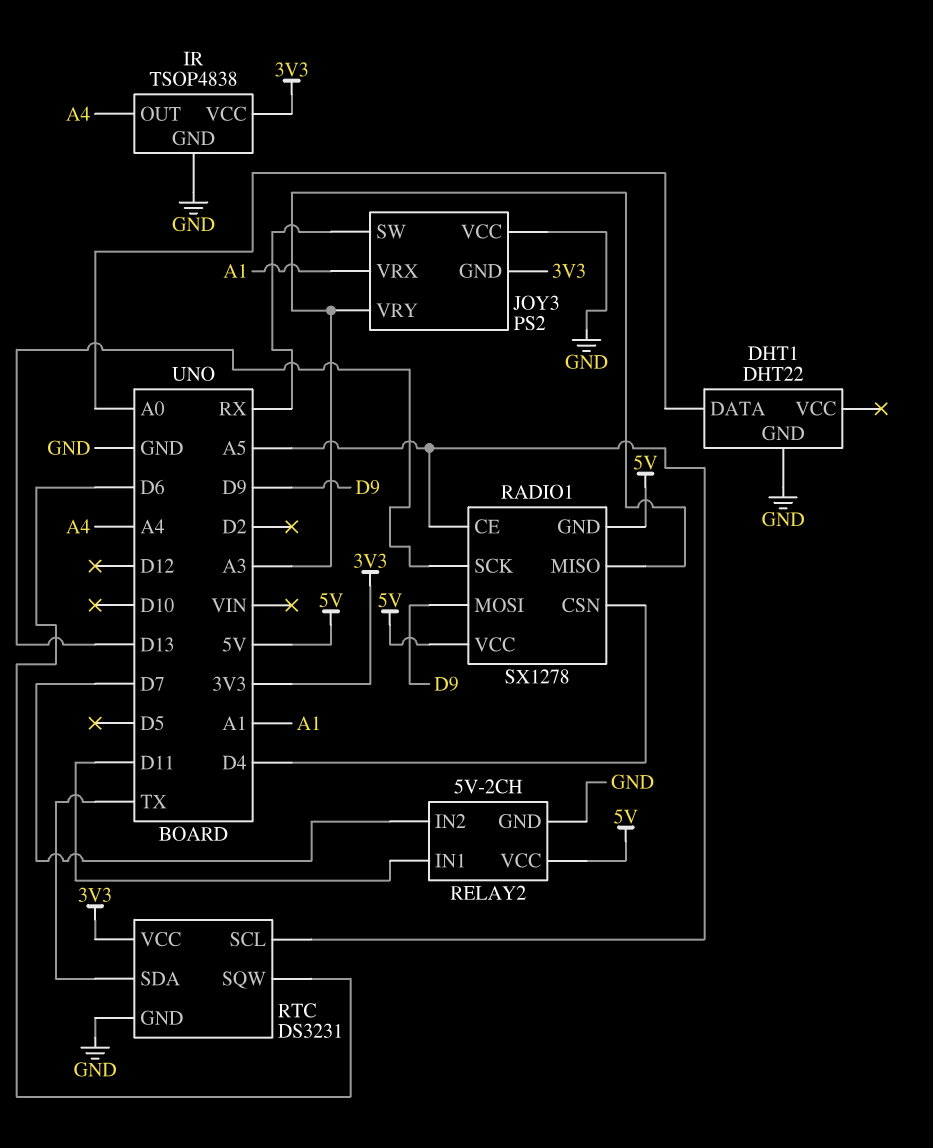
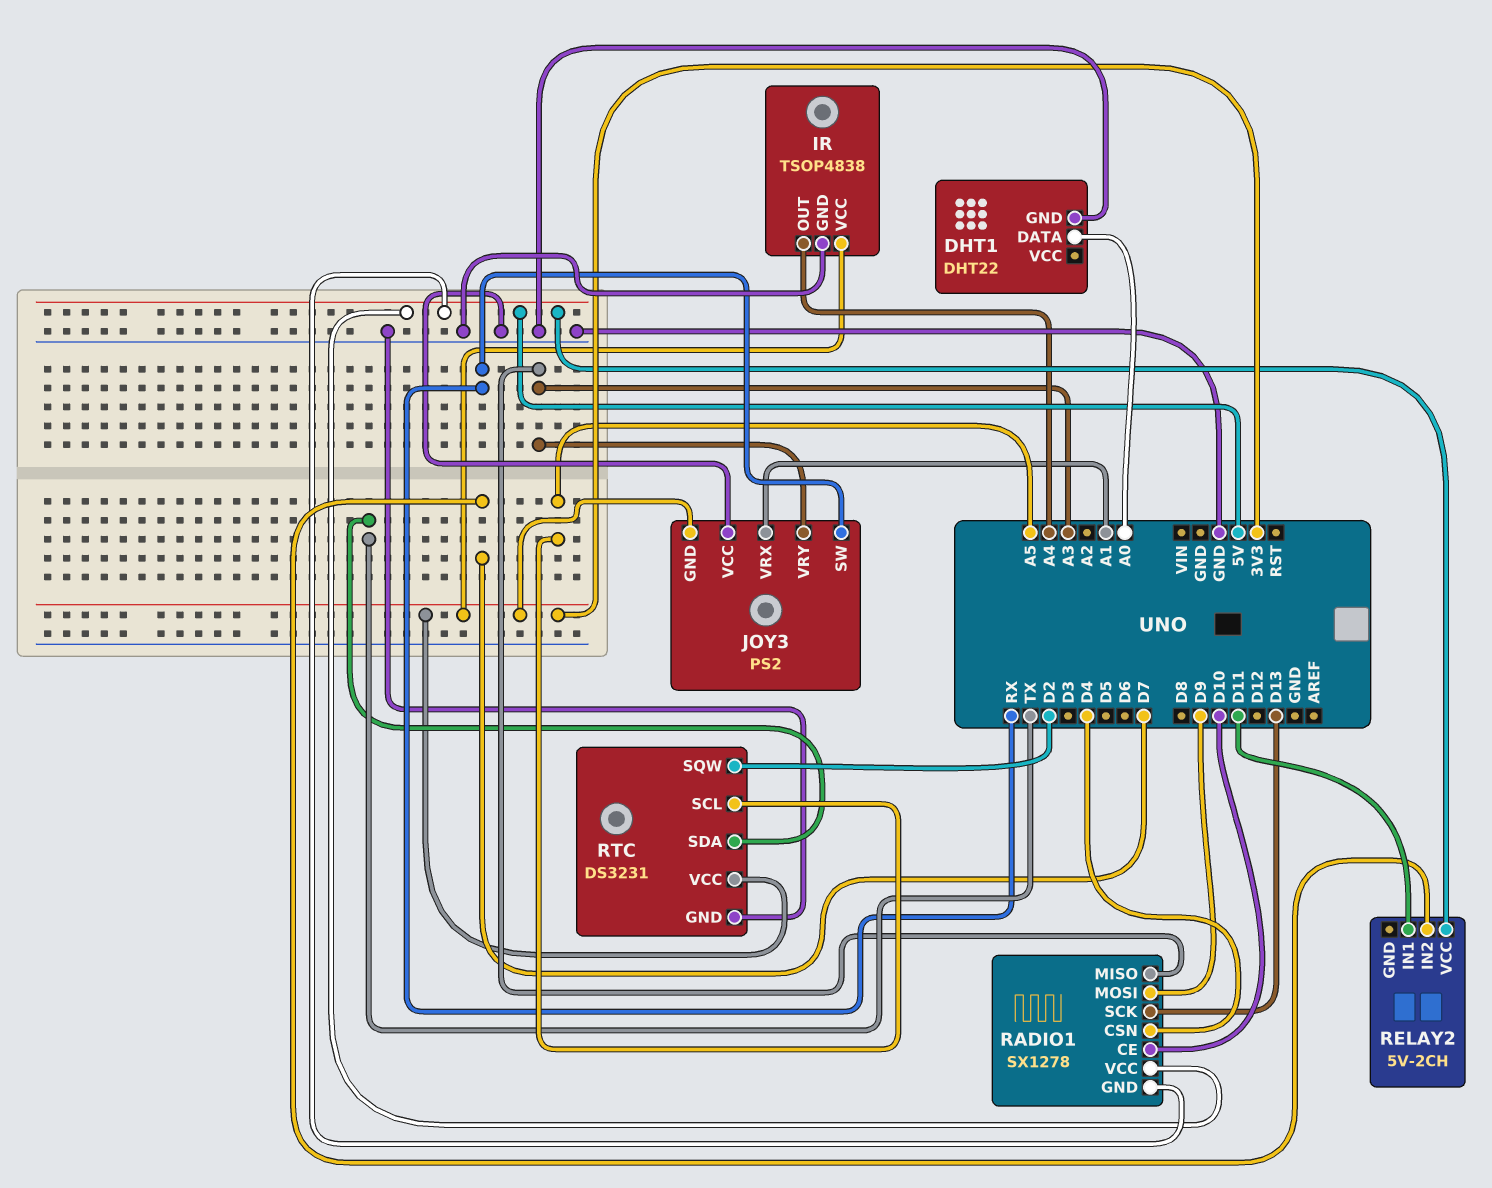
RADIO1 pin CE: A5 -> D10
RELAY2 pin GND: GND -> none
RTC pin SQW: D6 -> D2

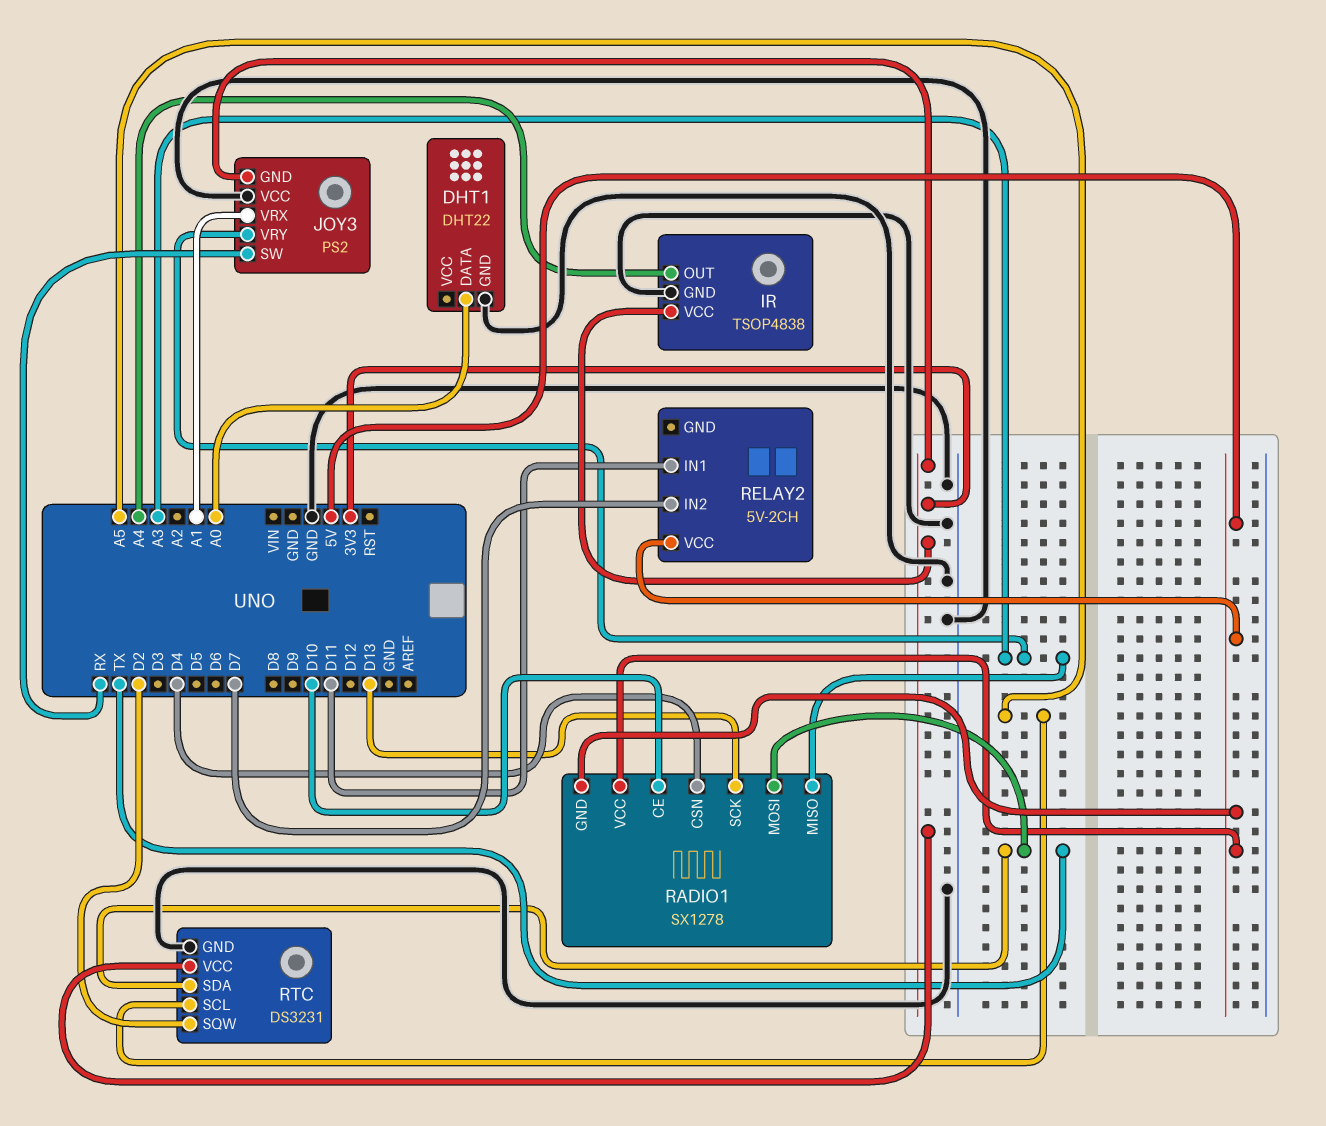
RADIO1 pin MOSI: D9 -> TX

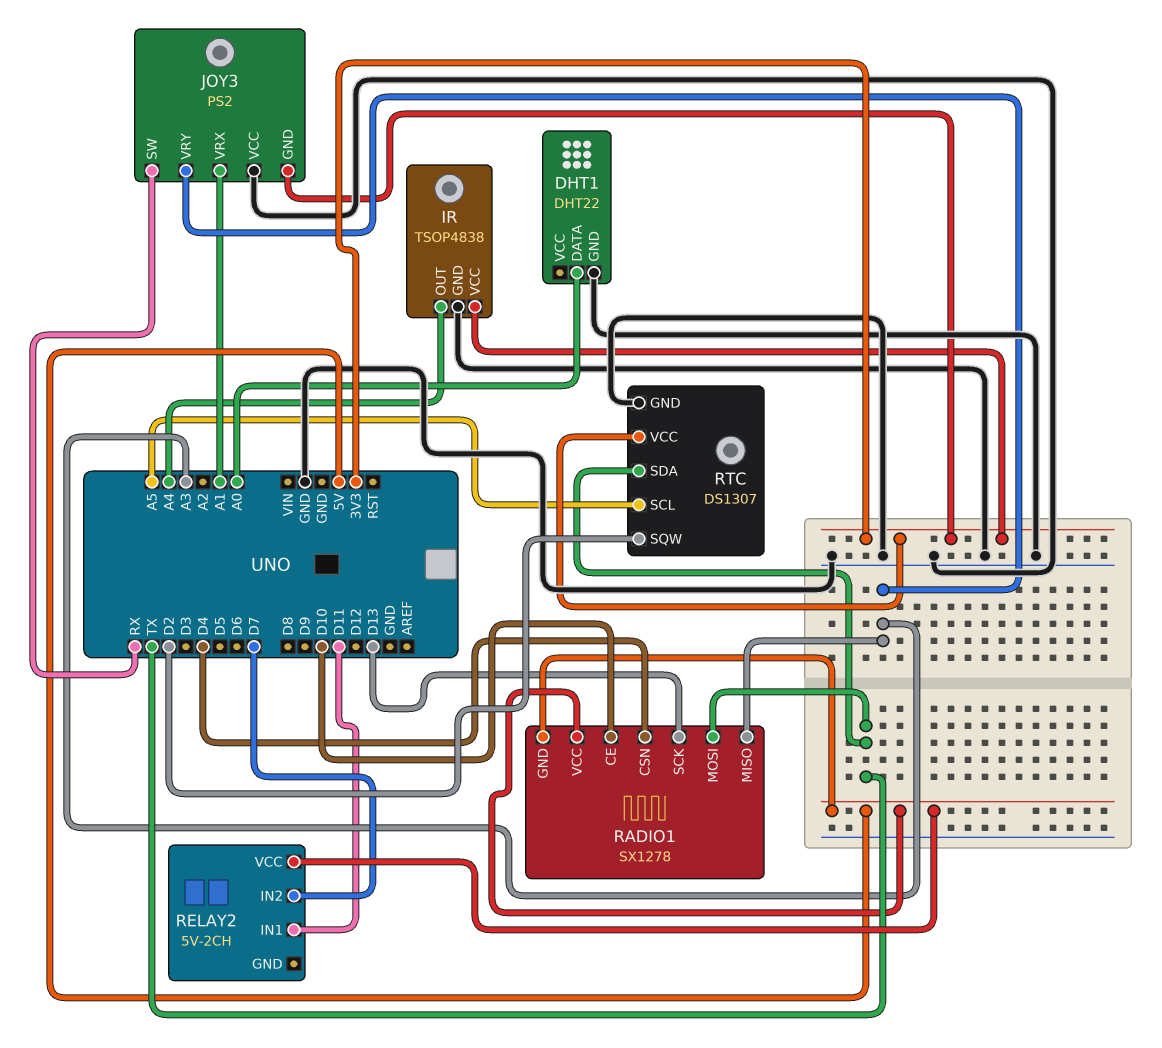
RTC: DS3231 -> DS1307

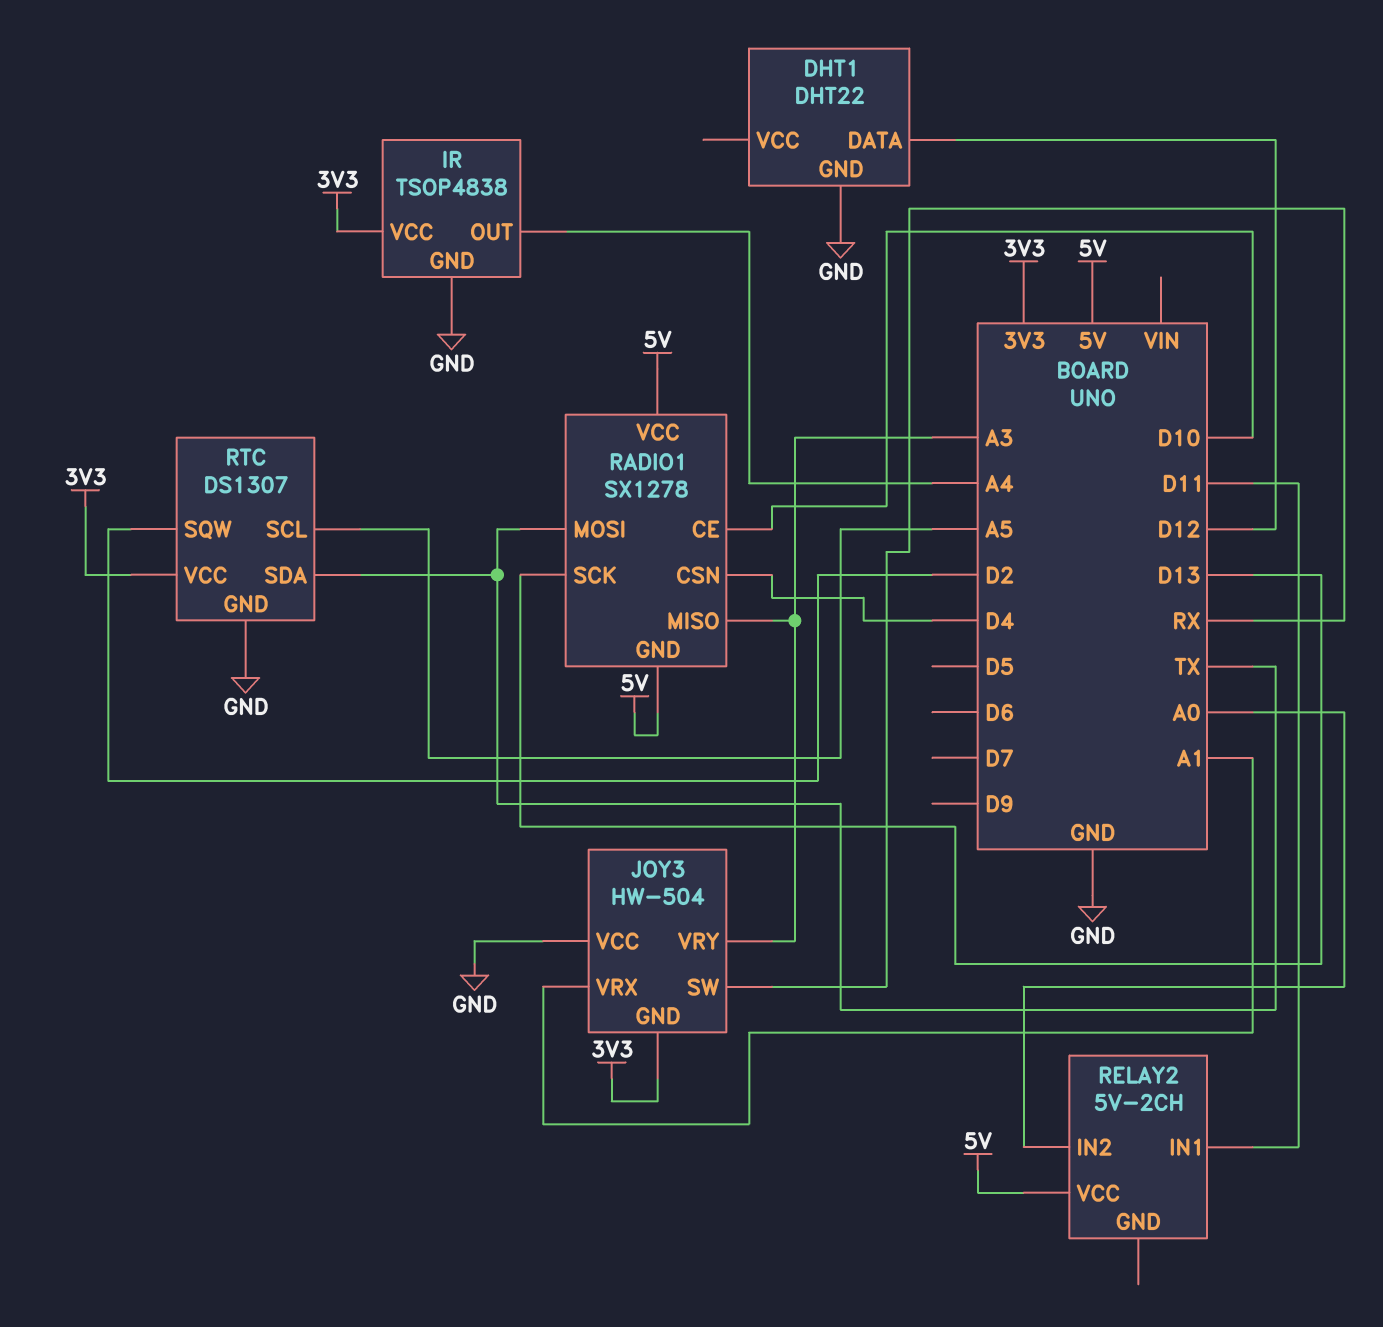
DHT1 pin DATA: A0 -> D12
JOY3: PS2 -> HW-504
RELAY2 pin IN2: D7 -> A0

